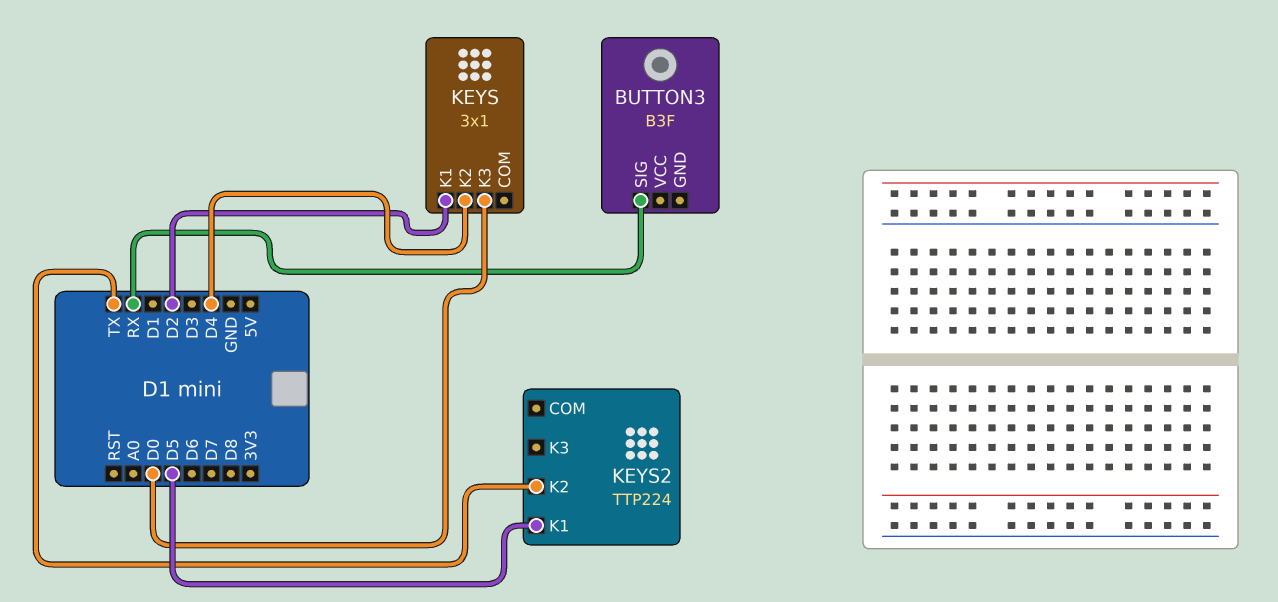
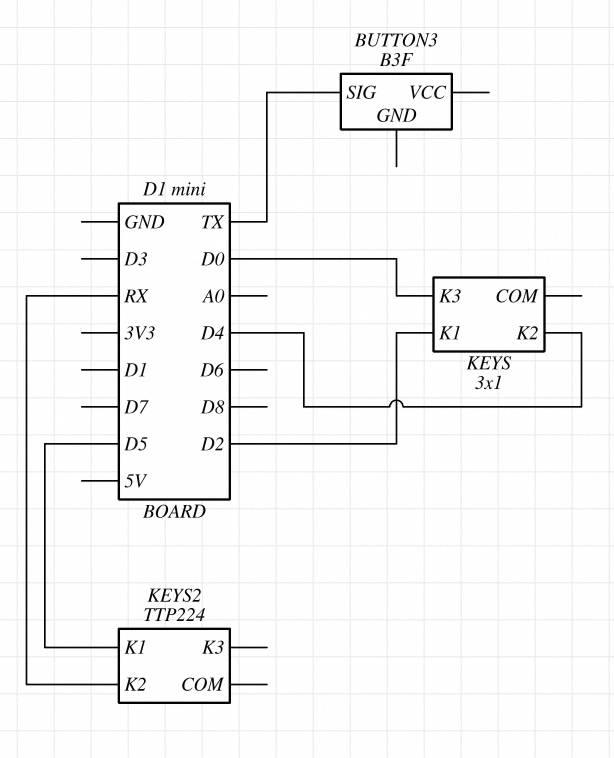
BUTTON3 pin SIG: RX -> TX
KEYS2 pin K2: TX -> RX

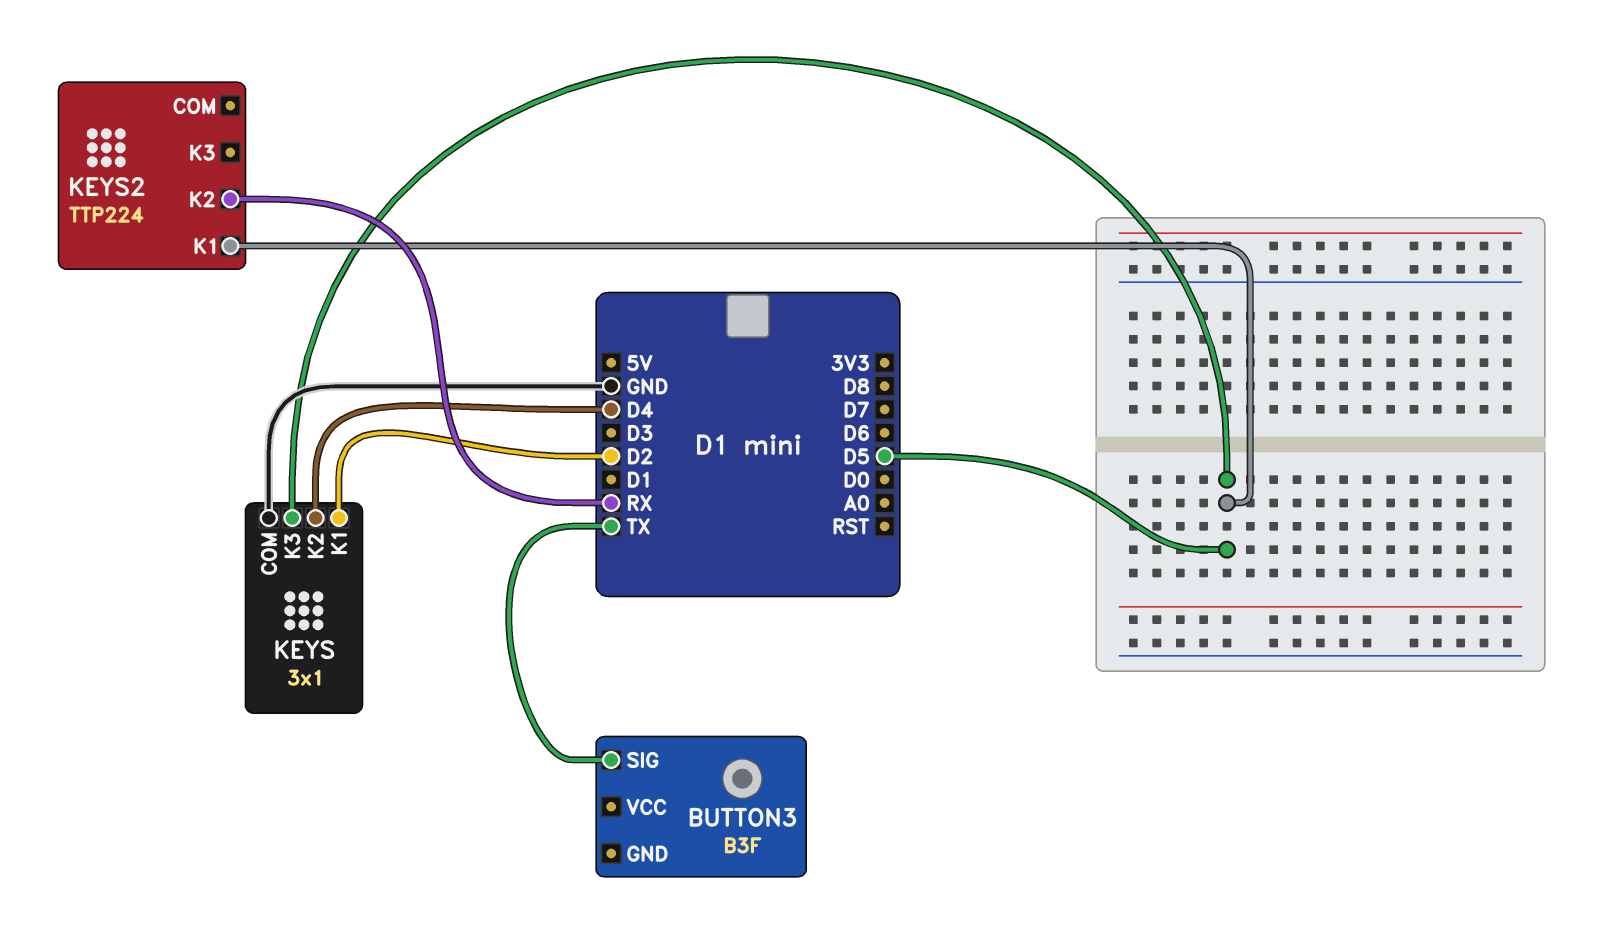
KEYS pin COM: none -> GND
KEYS pin K3: D0 -> D5

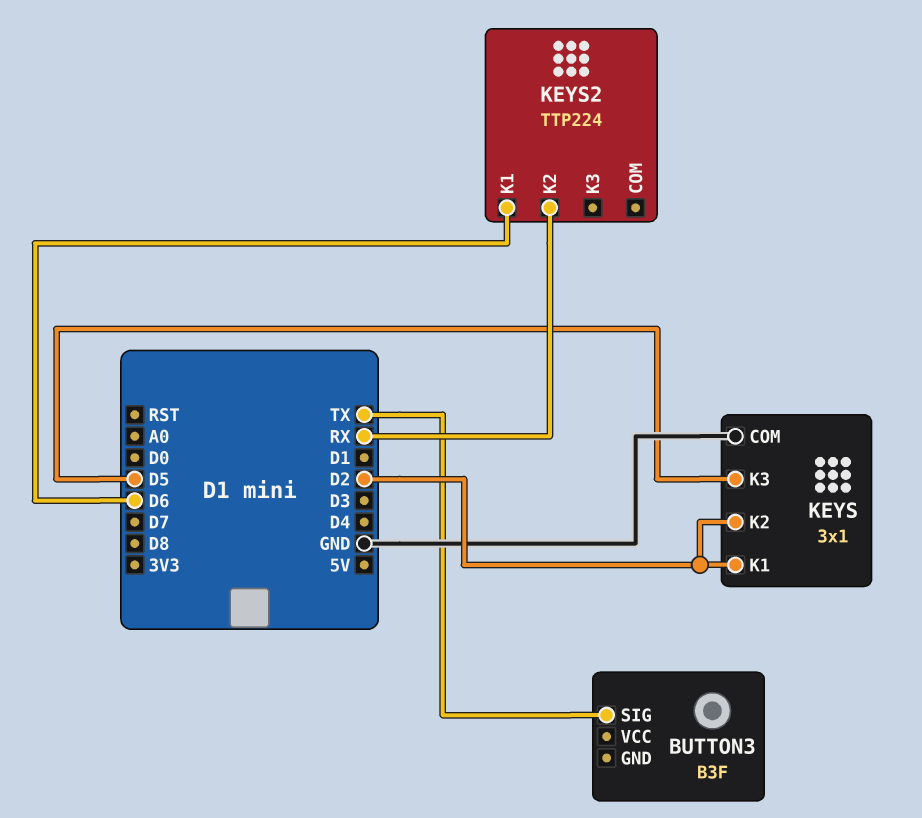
KEYS pin K2: D4 -> D2
KEYS2 pin K1: D5 -> D6

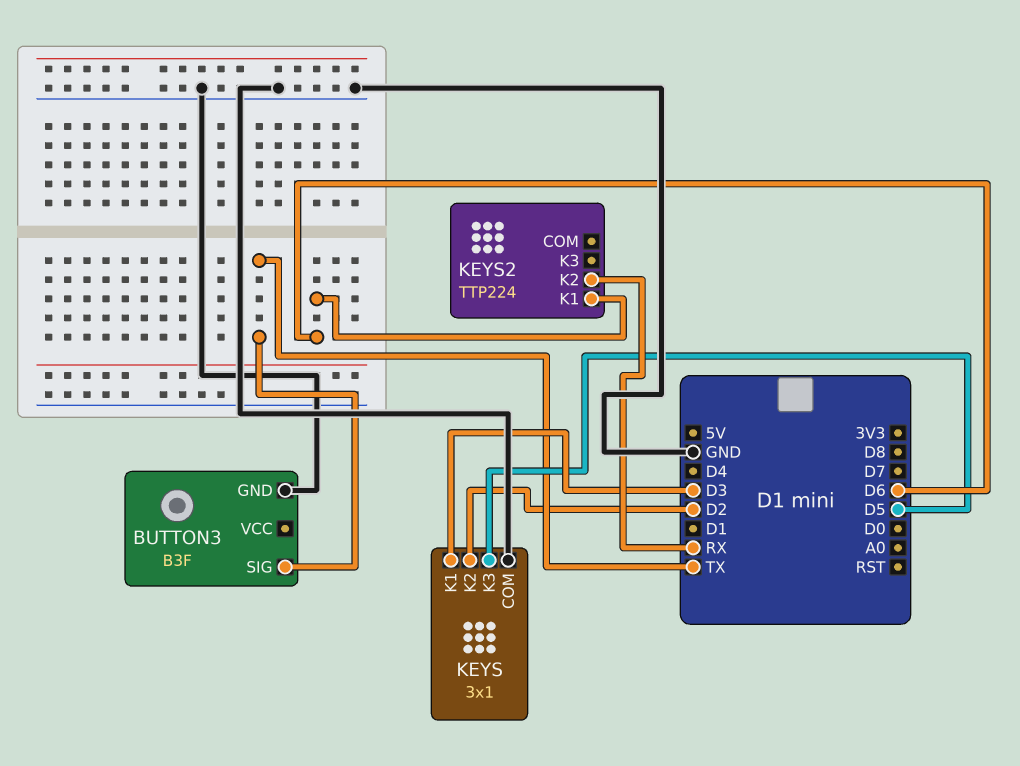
BUTTON3 pin GND: none -> GND
KEYS pin K1: D2 -> D3

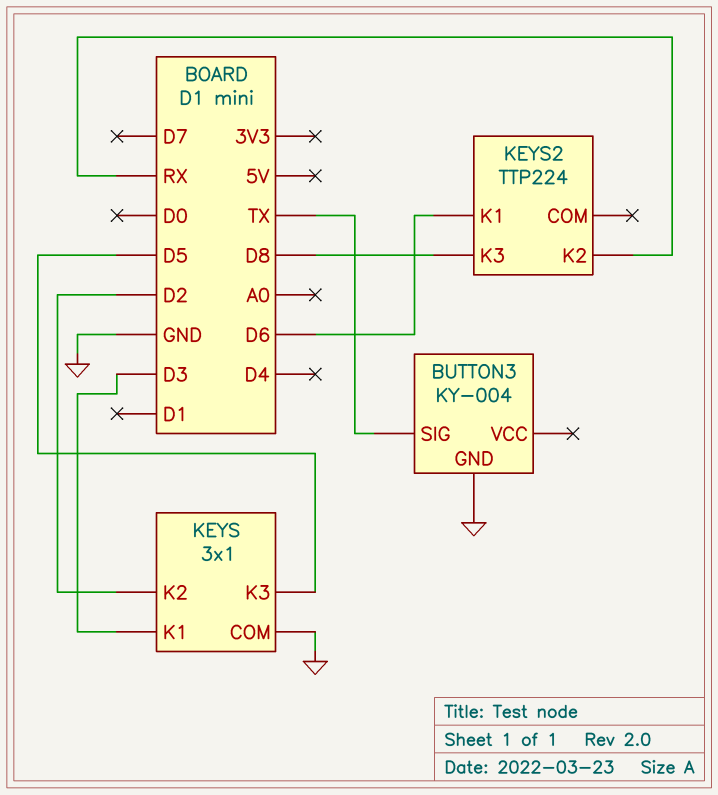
BUTTON3: B3F -> KY-004
KEYS2 pin K3: none -> D8

